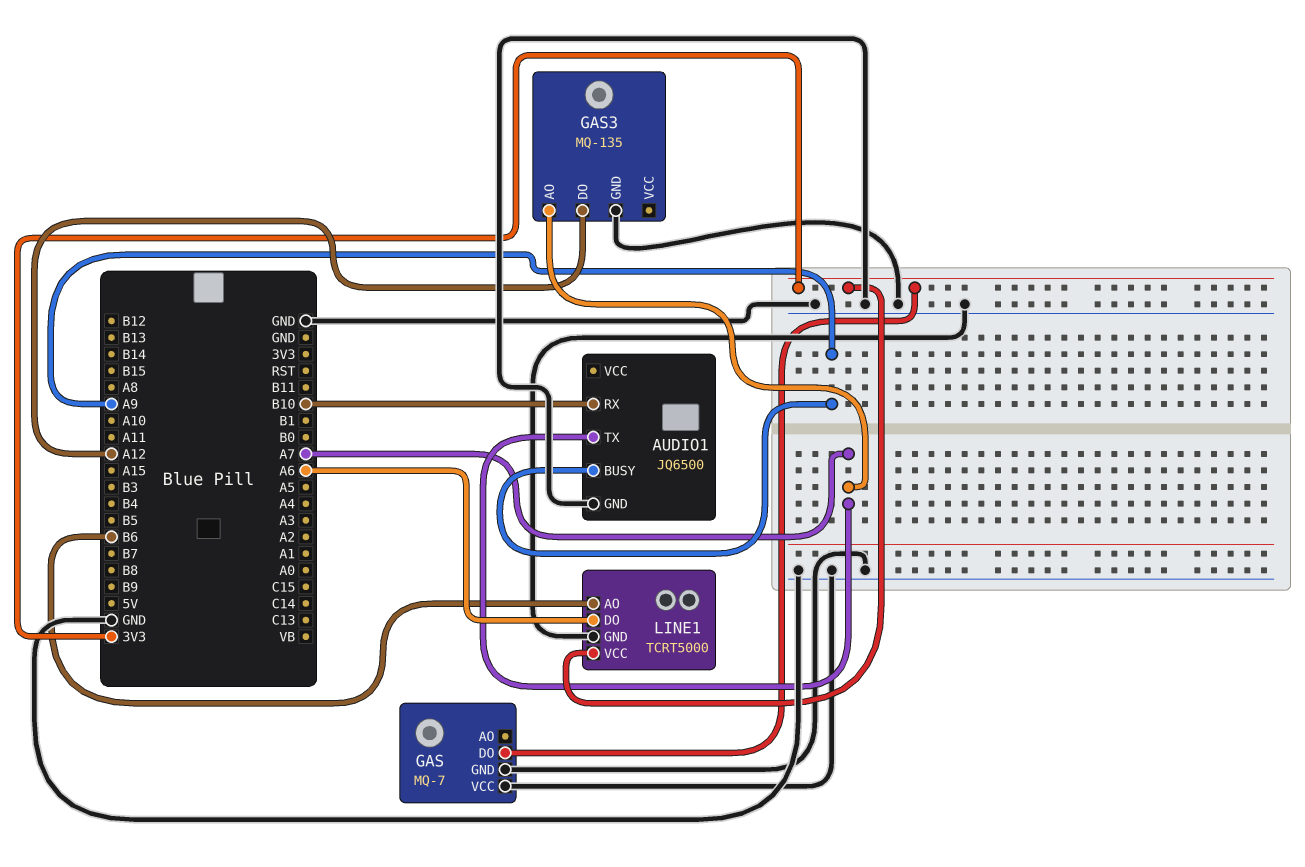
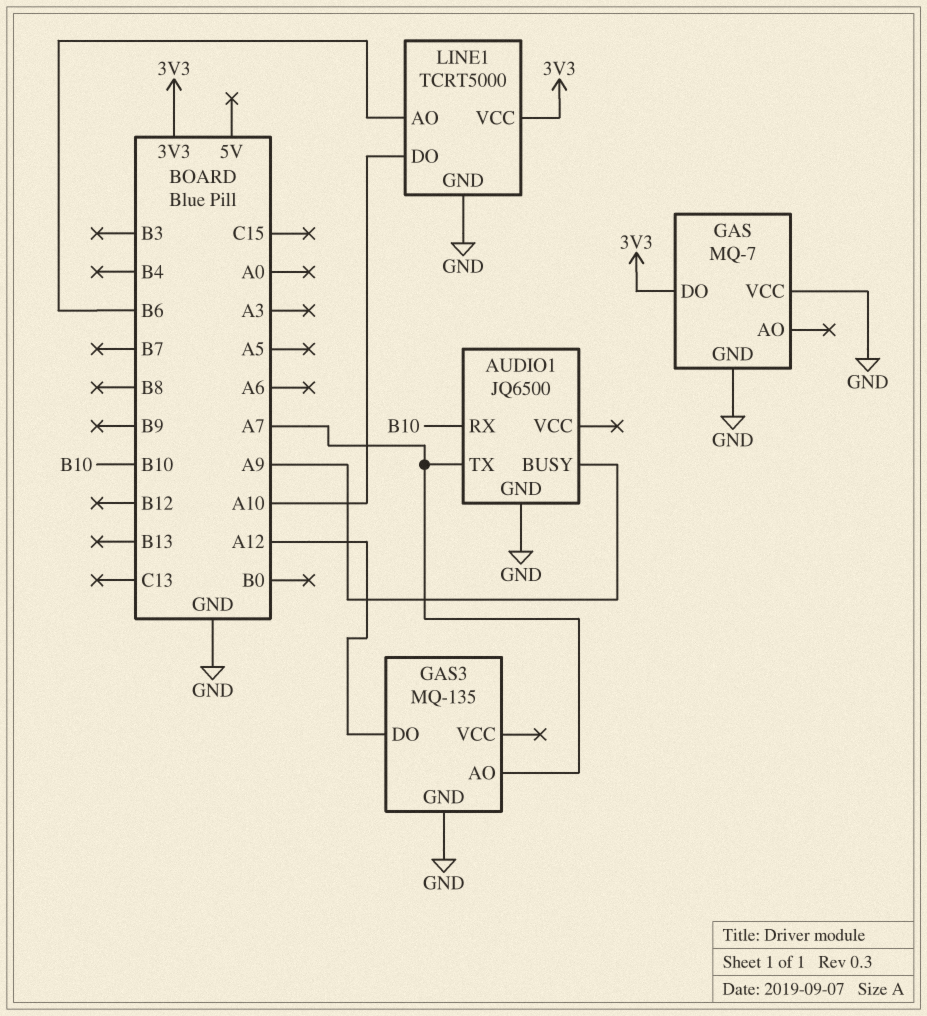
LINE1 pin DO: A6 -> A10

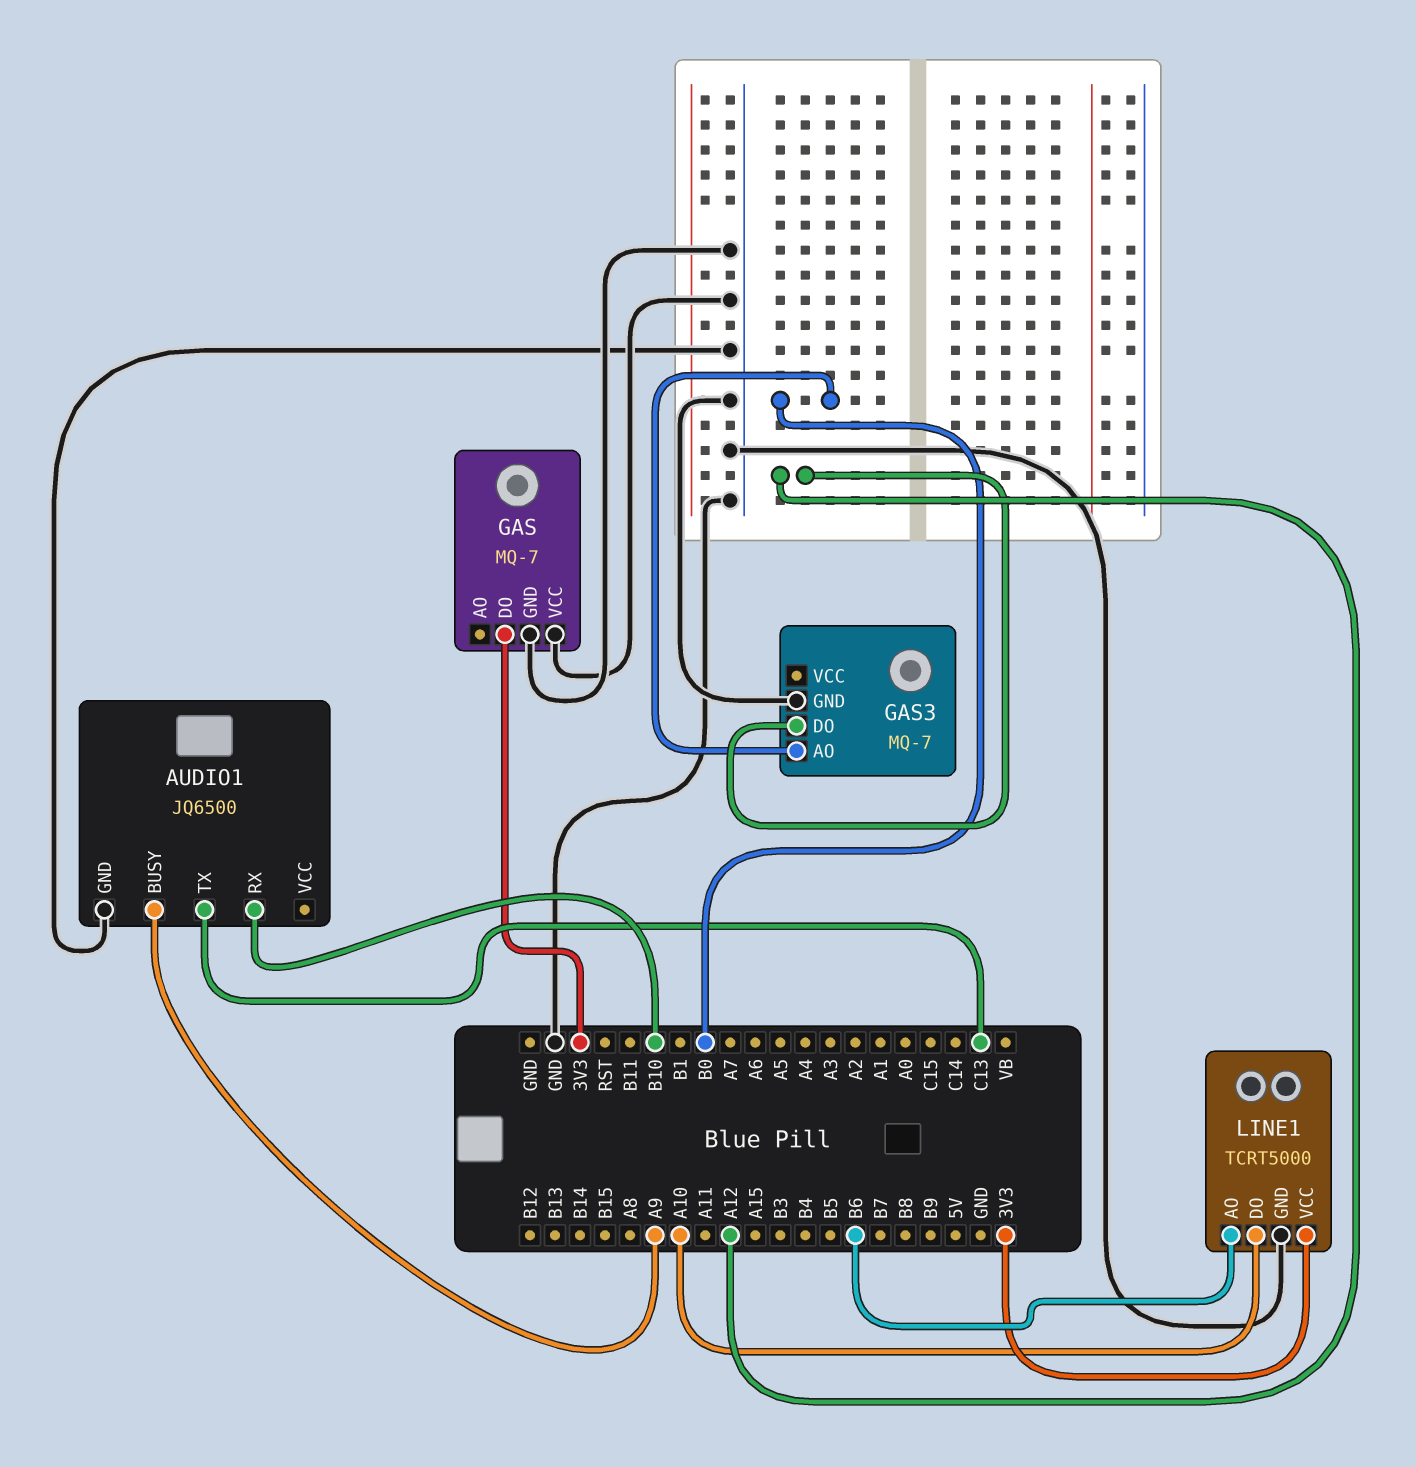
AUDIO1 pin TX: A7 -> C13
GAS3: MQ-135 -> MQ-7
GAS3 pin AO: A7 -> B0

